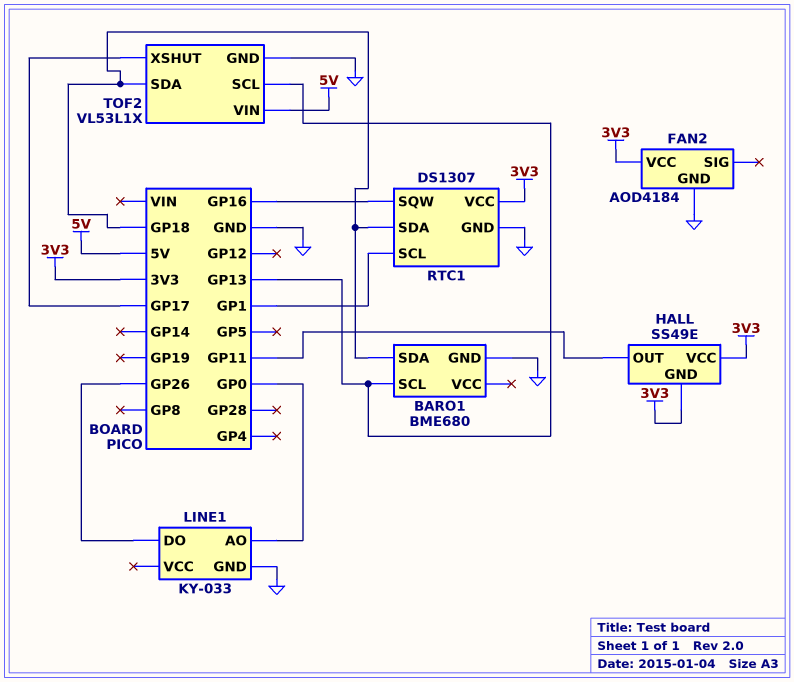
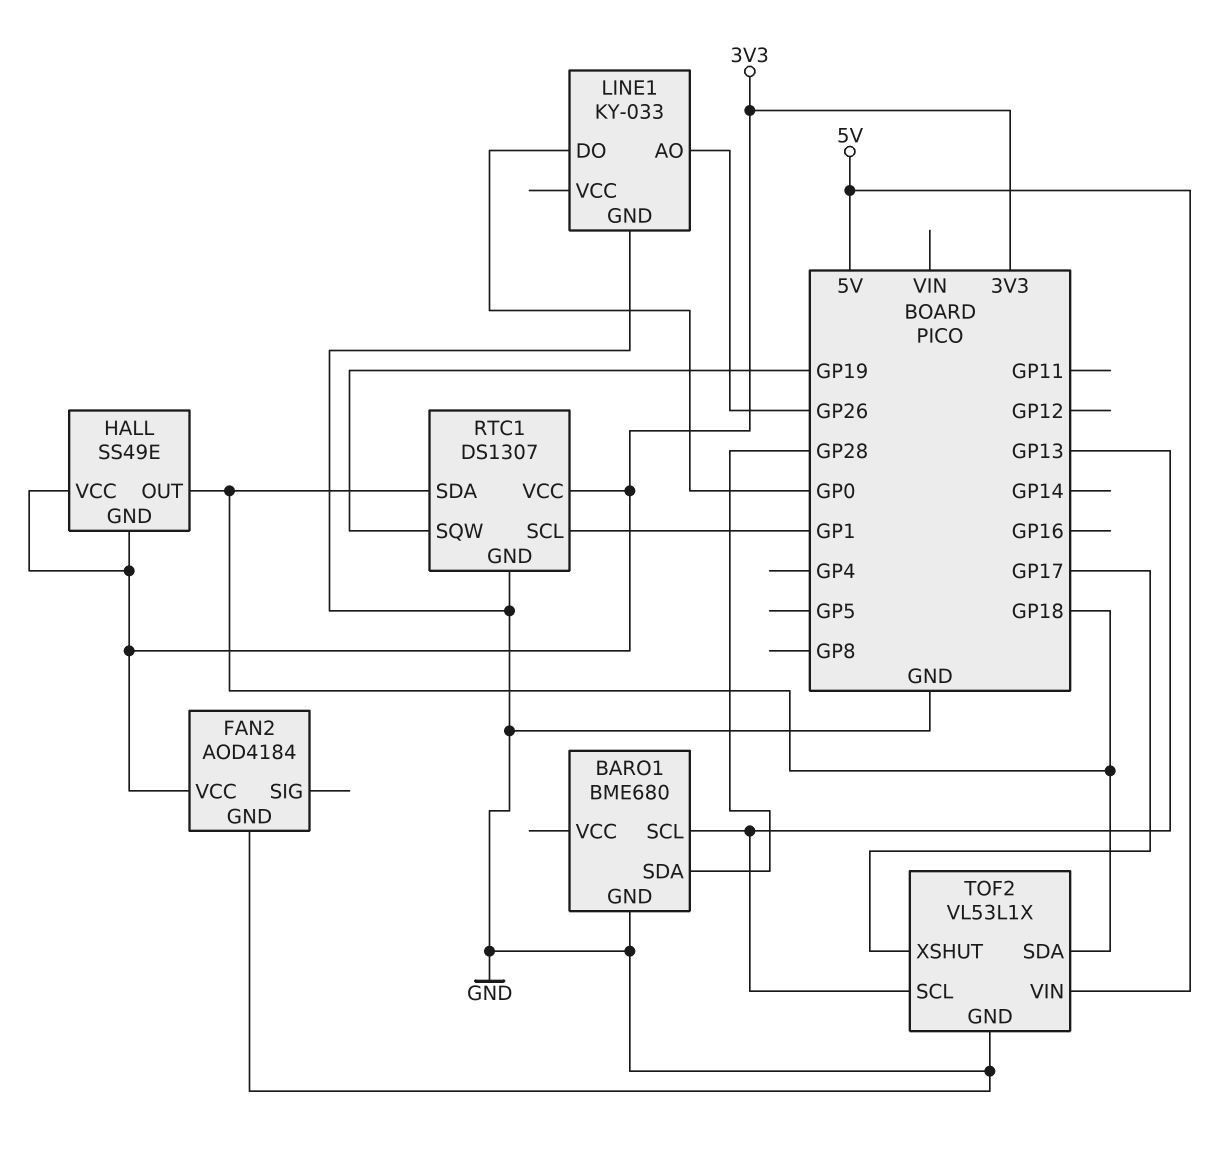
BARO1 pin SDA: GP18 -> GP28
HALL pin OUT: GP11 -> GP18
LINE1 pin AO: GP0 -> GP26
LINE1 pin DO: GP26 -> GP0
RTC1 pin SQW: GP16 -> GP19

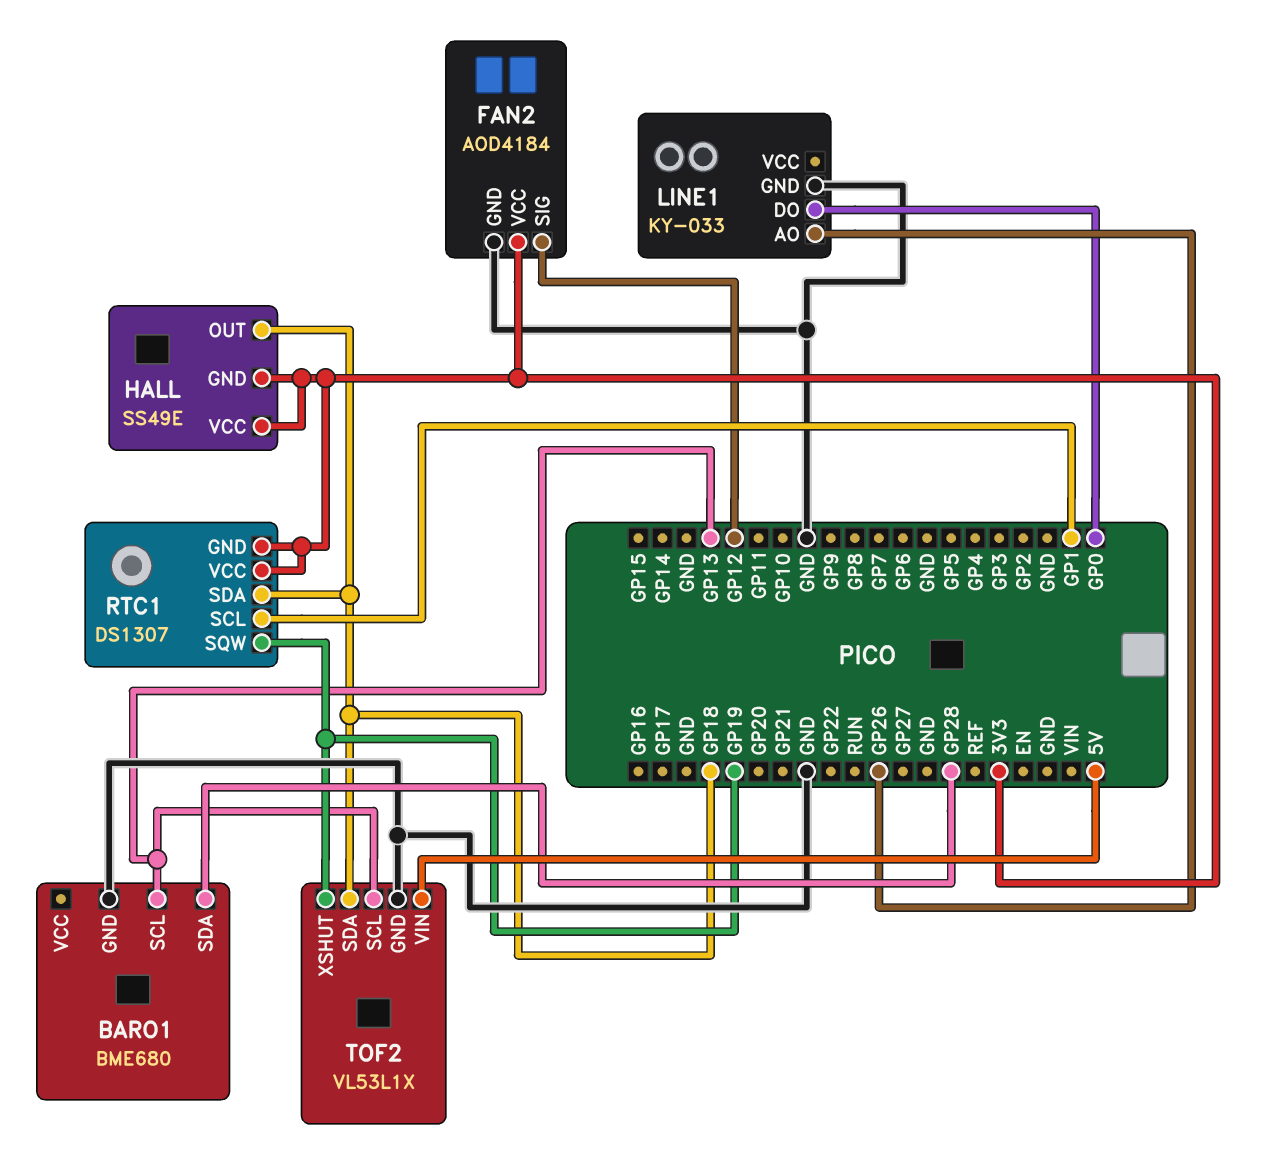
FAN2 pin SIG: none -> GP12
RTC1 pin GND: GND -> 3V3
TOF2 pin XSHUT: GP17 -> GP19

